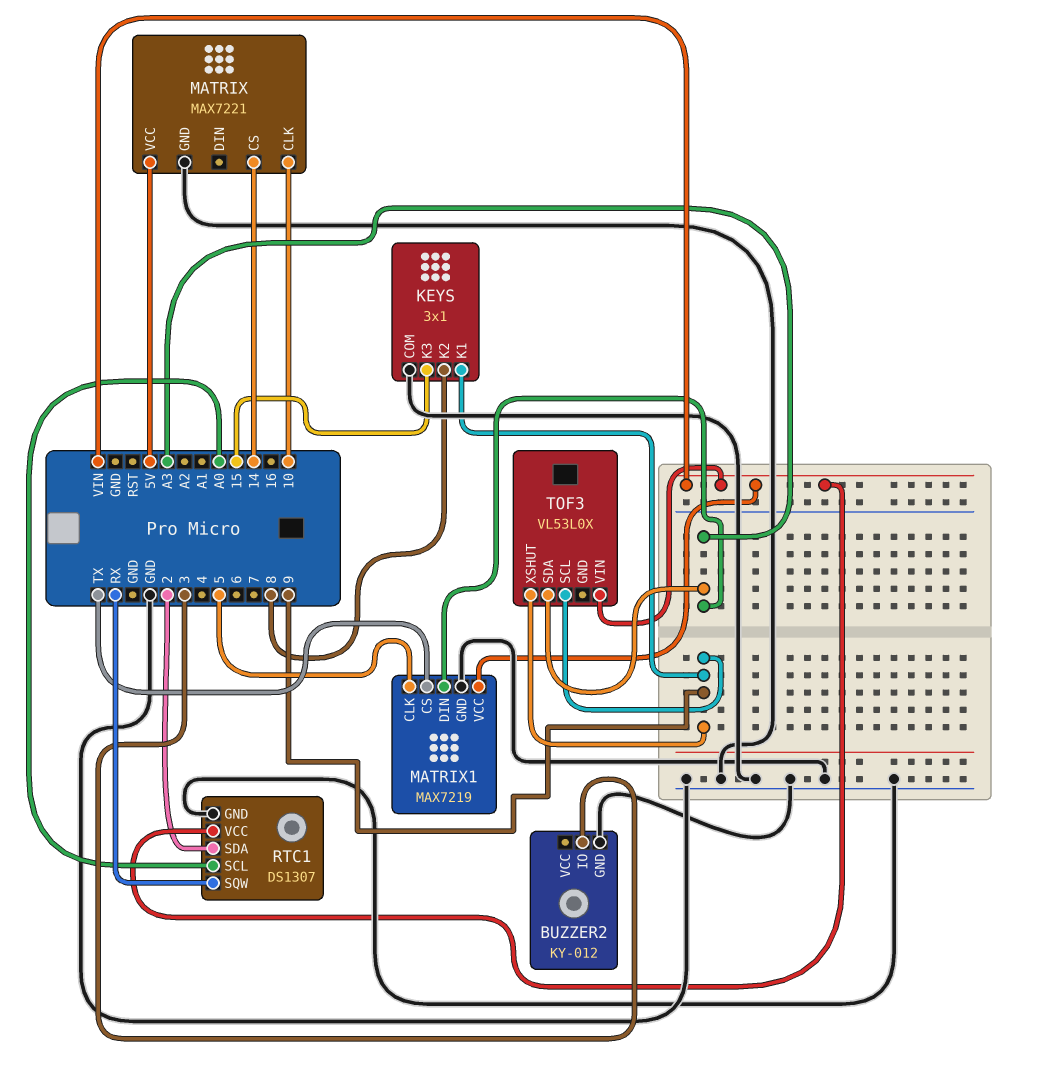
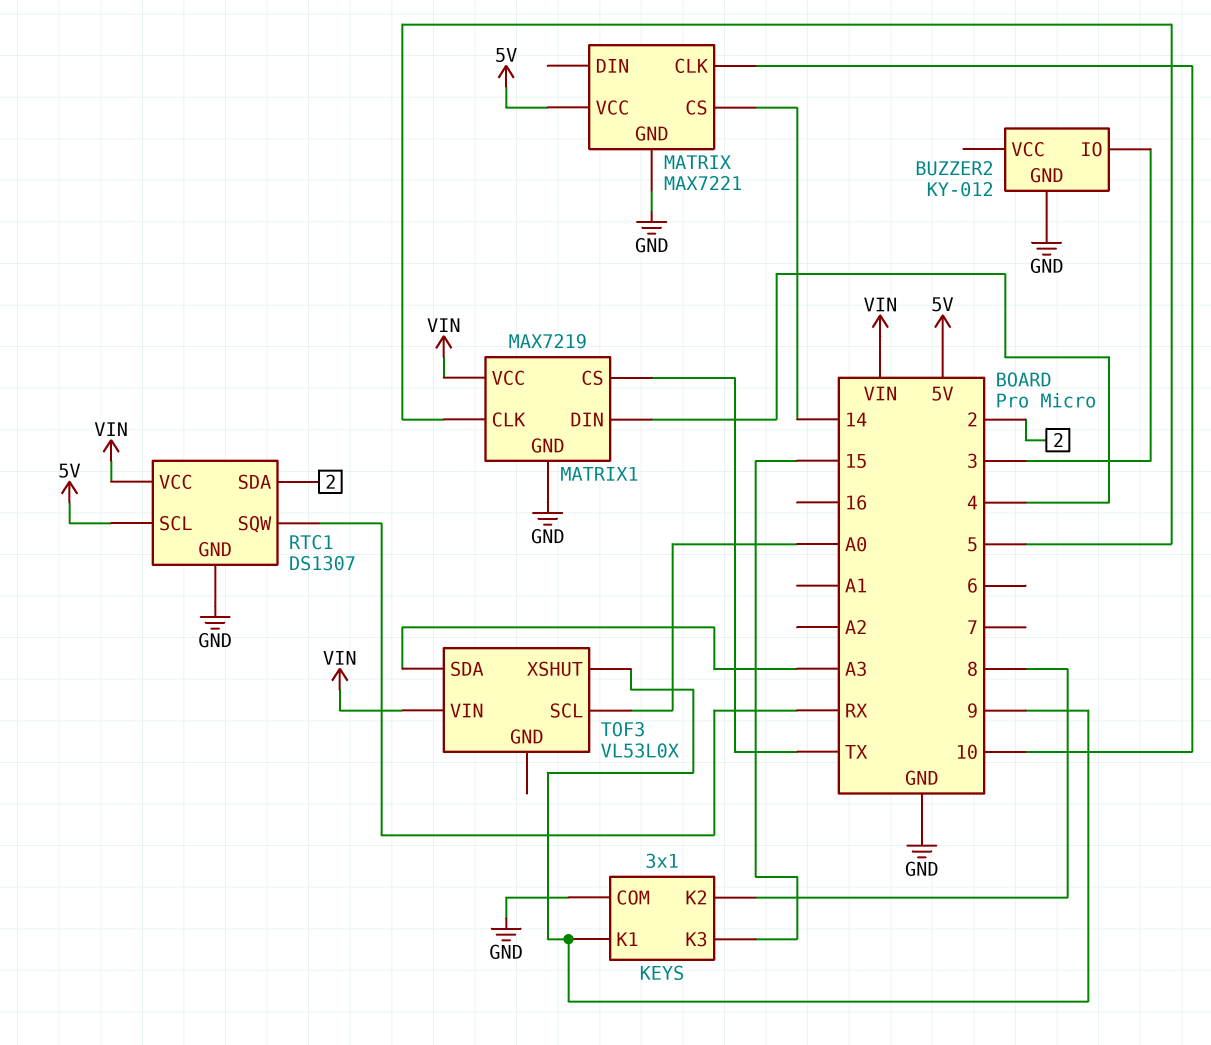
MATRIX1 pin DIN: A3 -> 4
RTC1 pin SCL: A0 -> 5V
TOF3 pin SCL: 9 -> A0

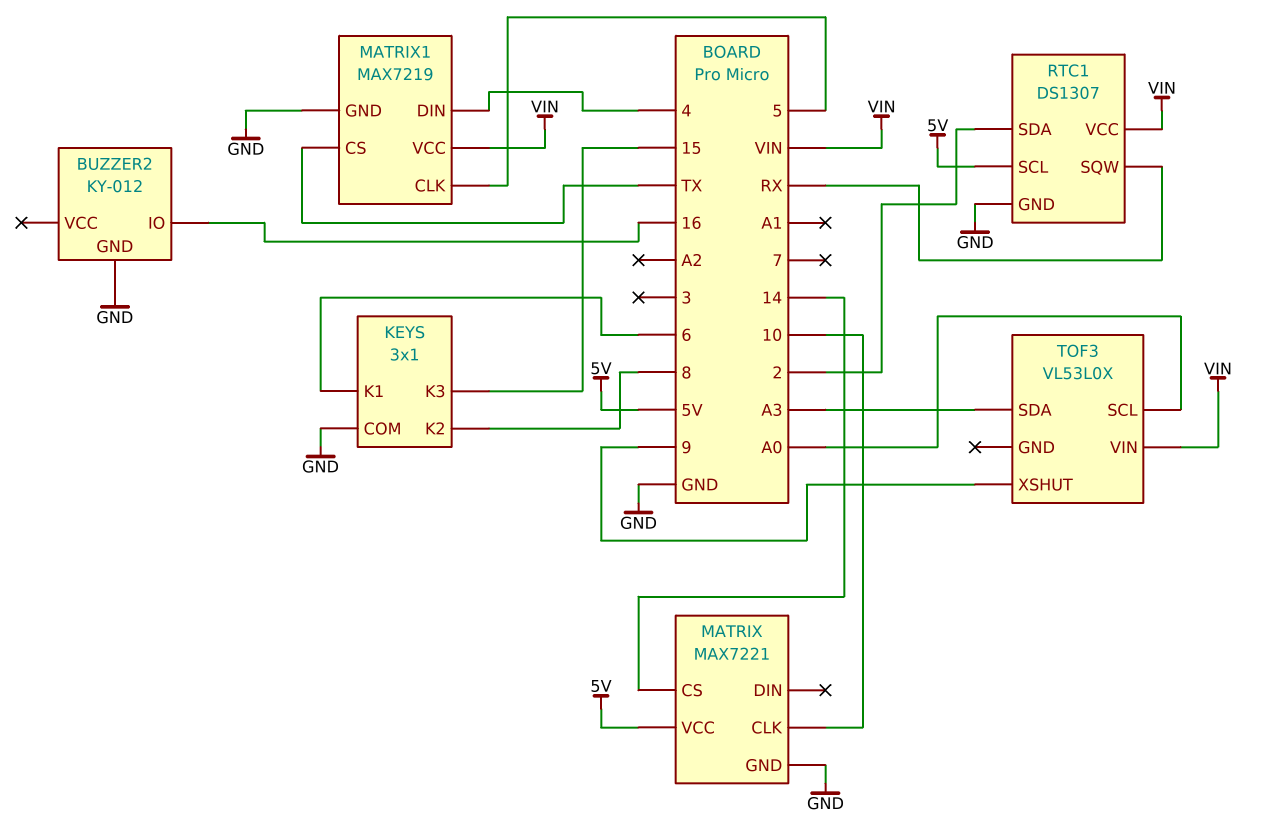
BUZZER2 pin IO: 3 -> 16
KEYS pin K1: 9 -> 6

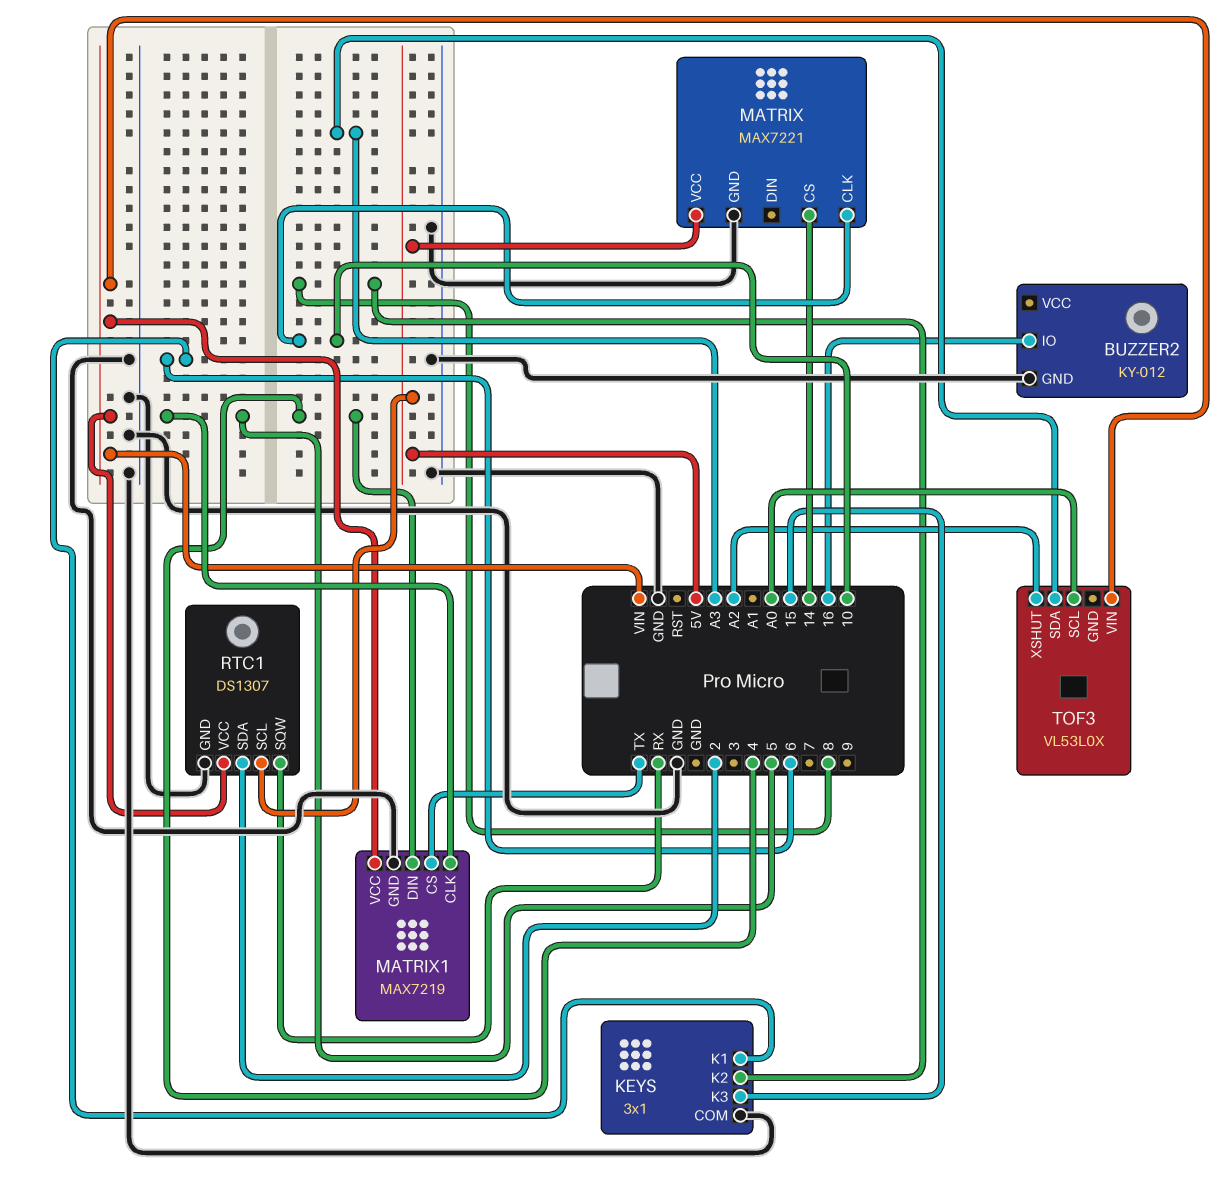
TOF3 pin XSHUT: 9 -> A2

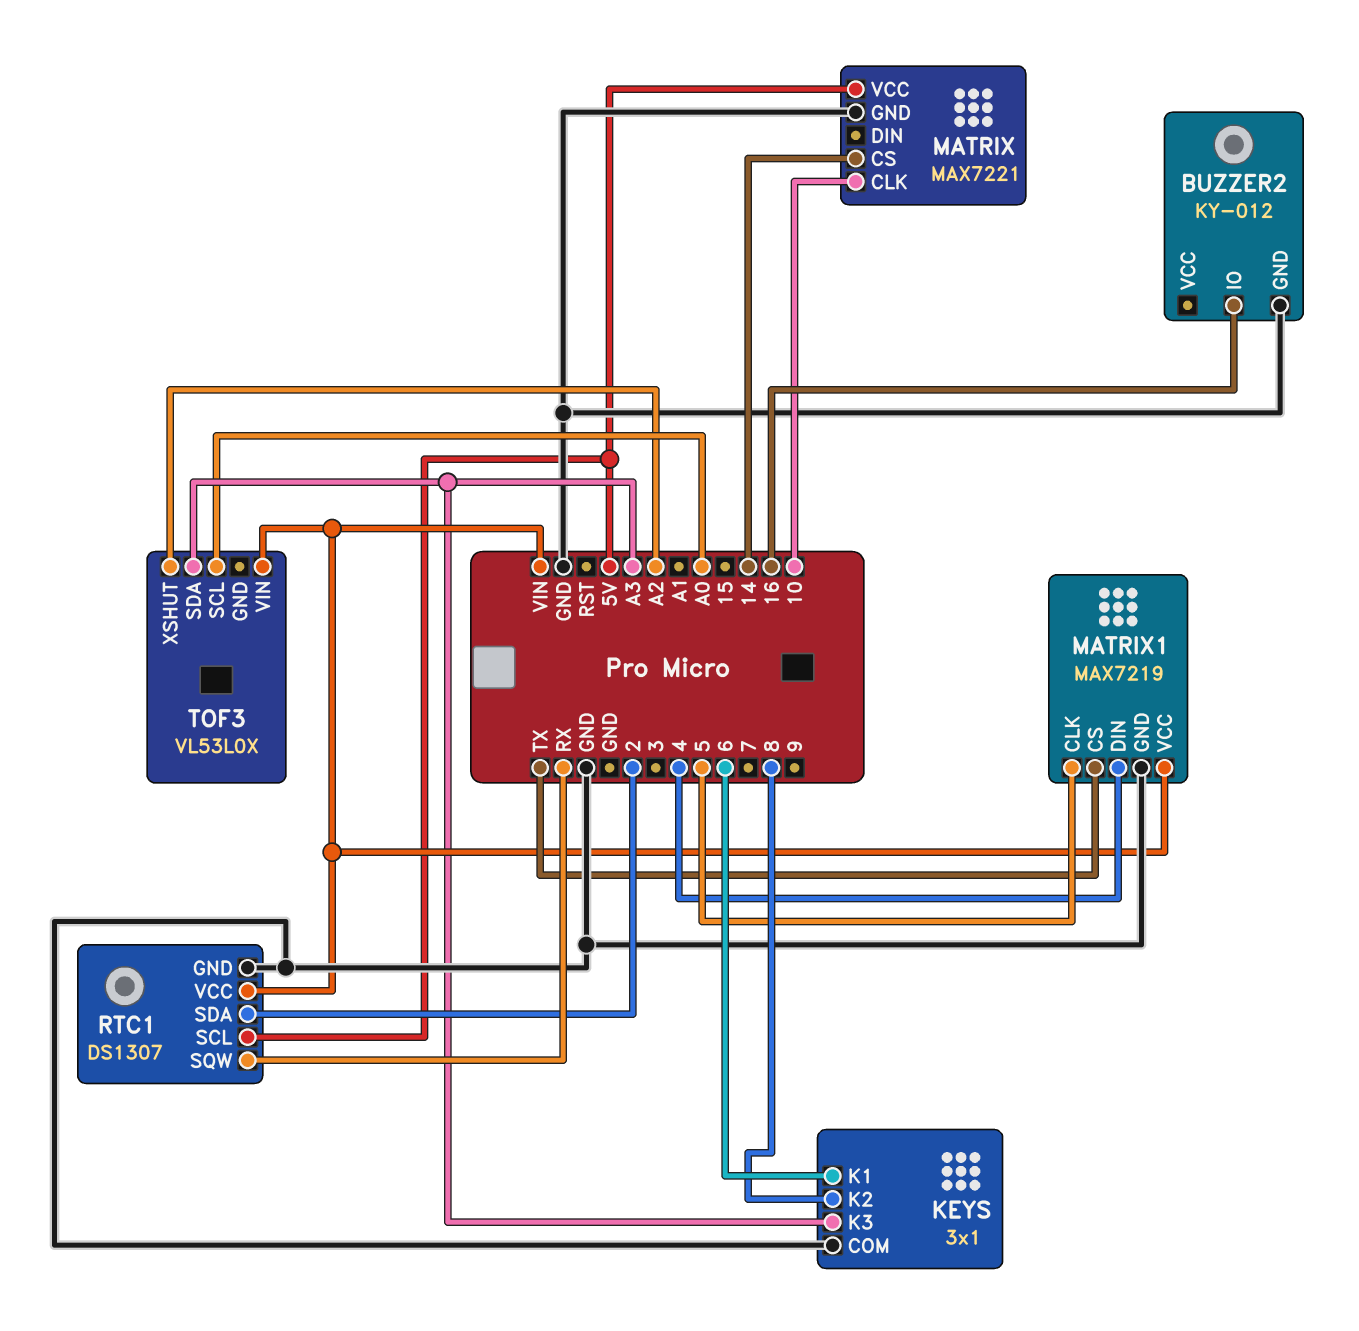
KEYS pin K3: 15 -> A3

